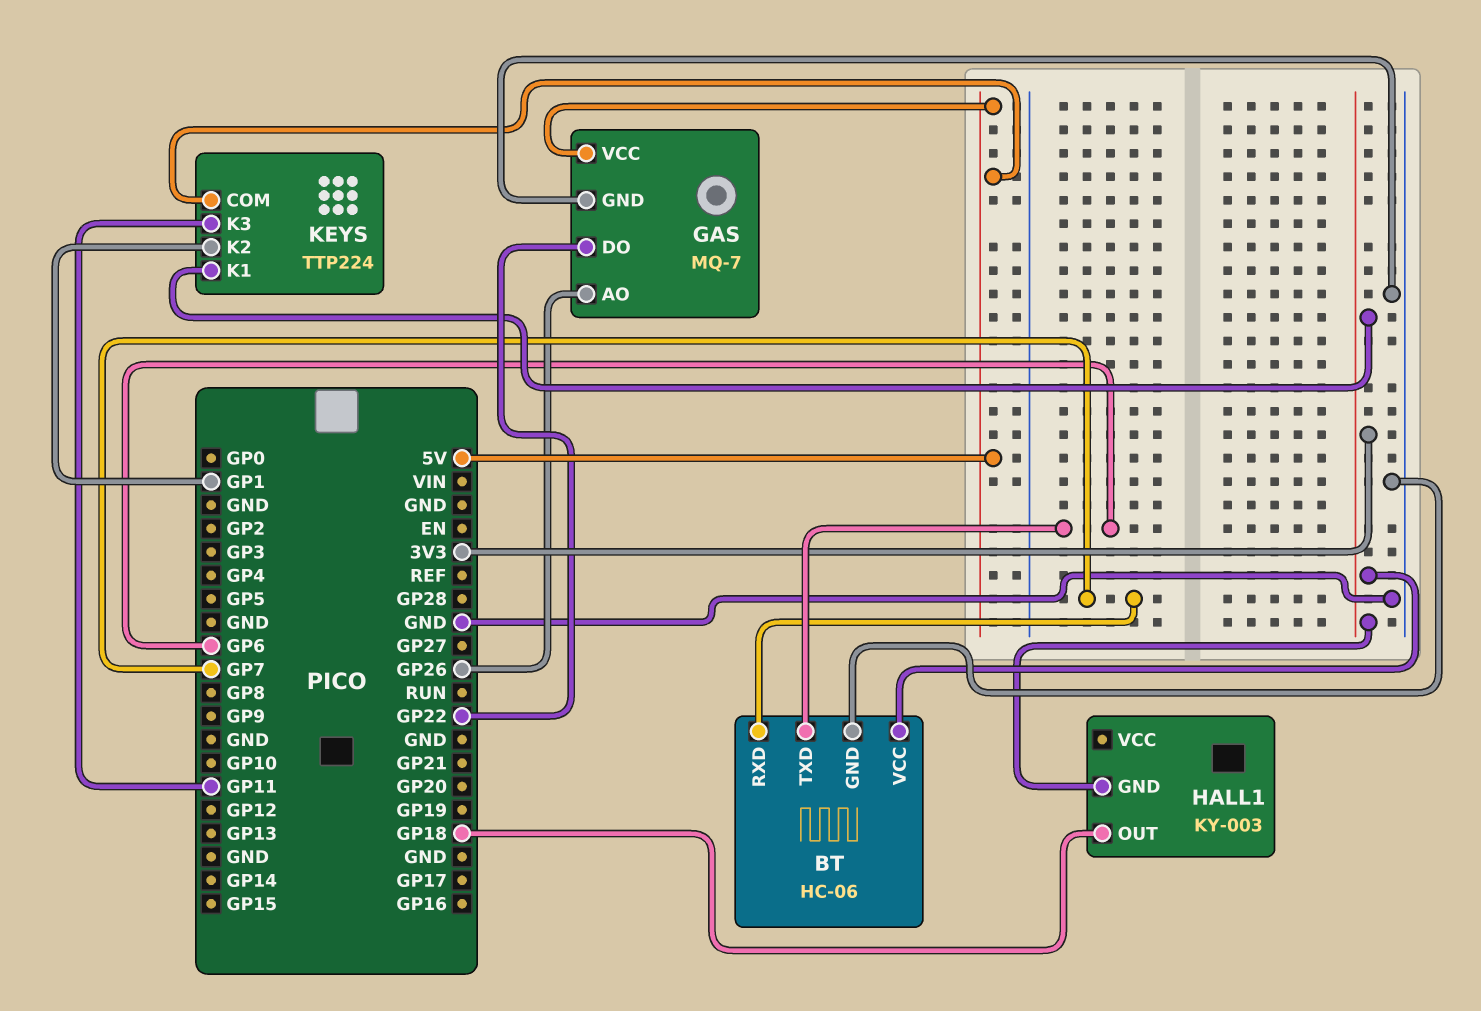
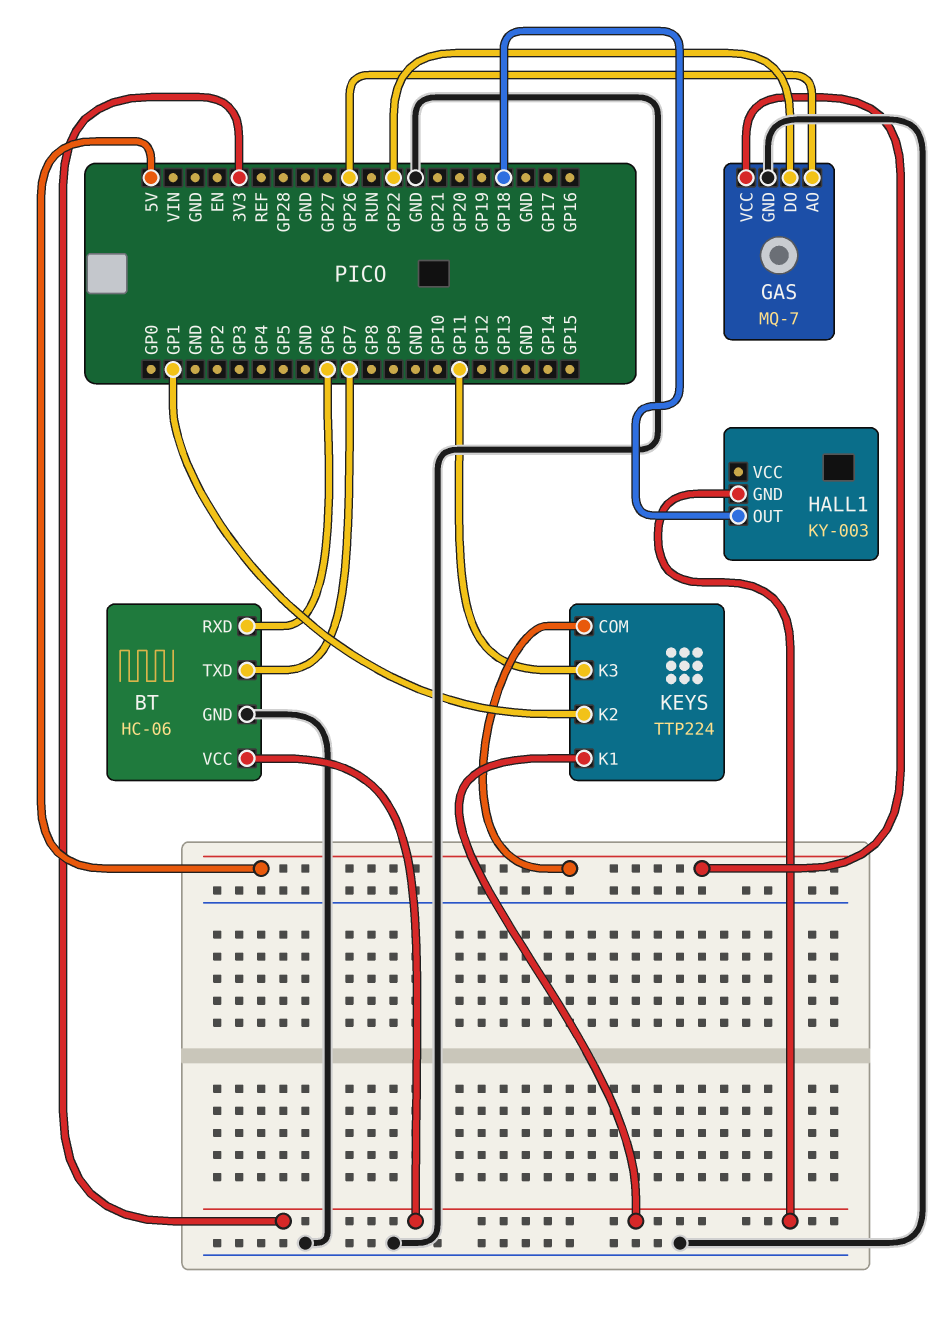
BT pin RXD: GP7 -> GP6
BT pin TXD: GP6 -> GP7

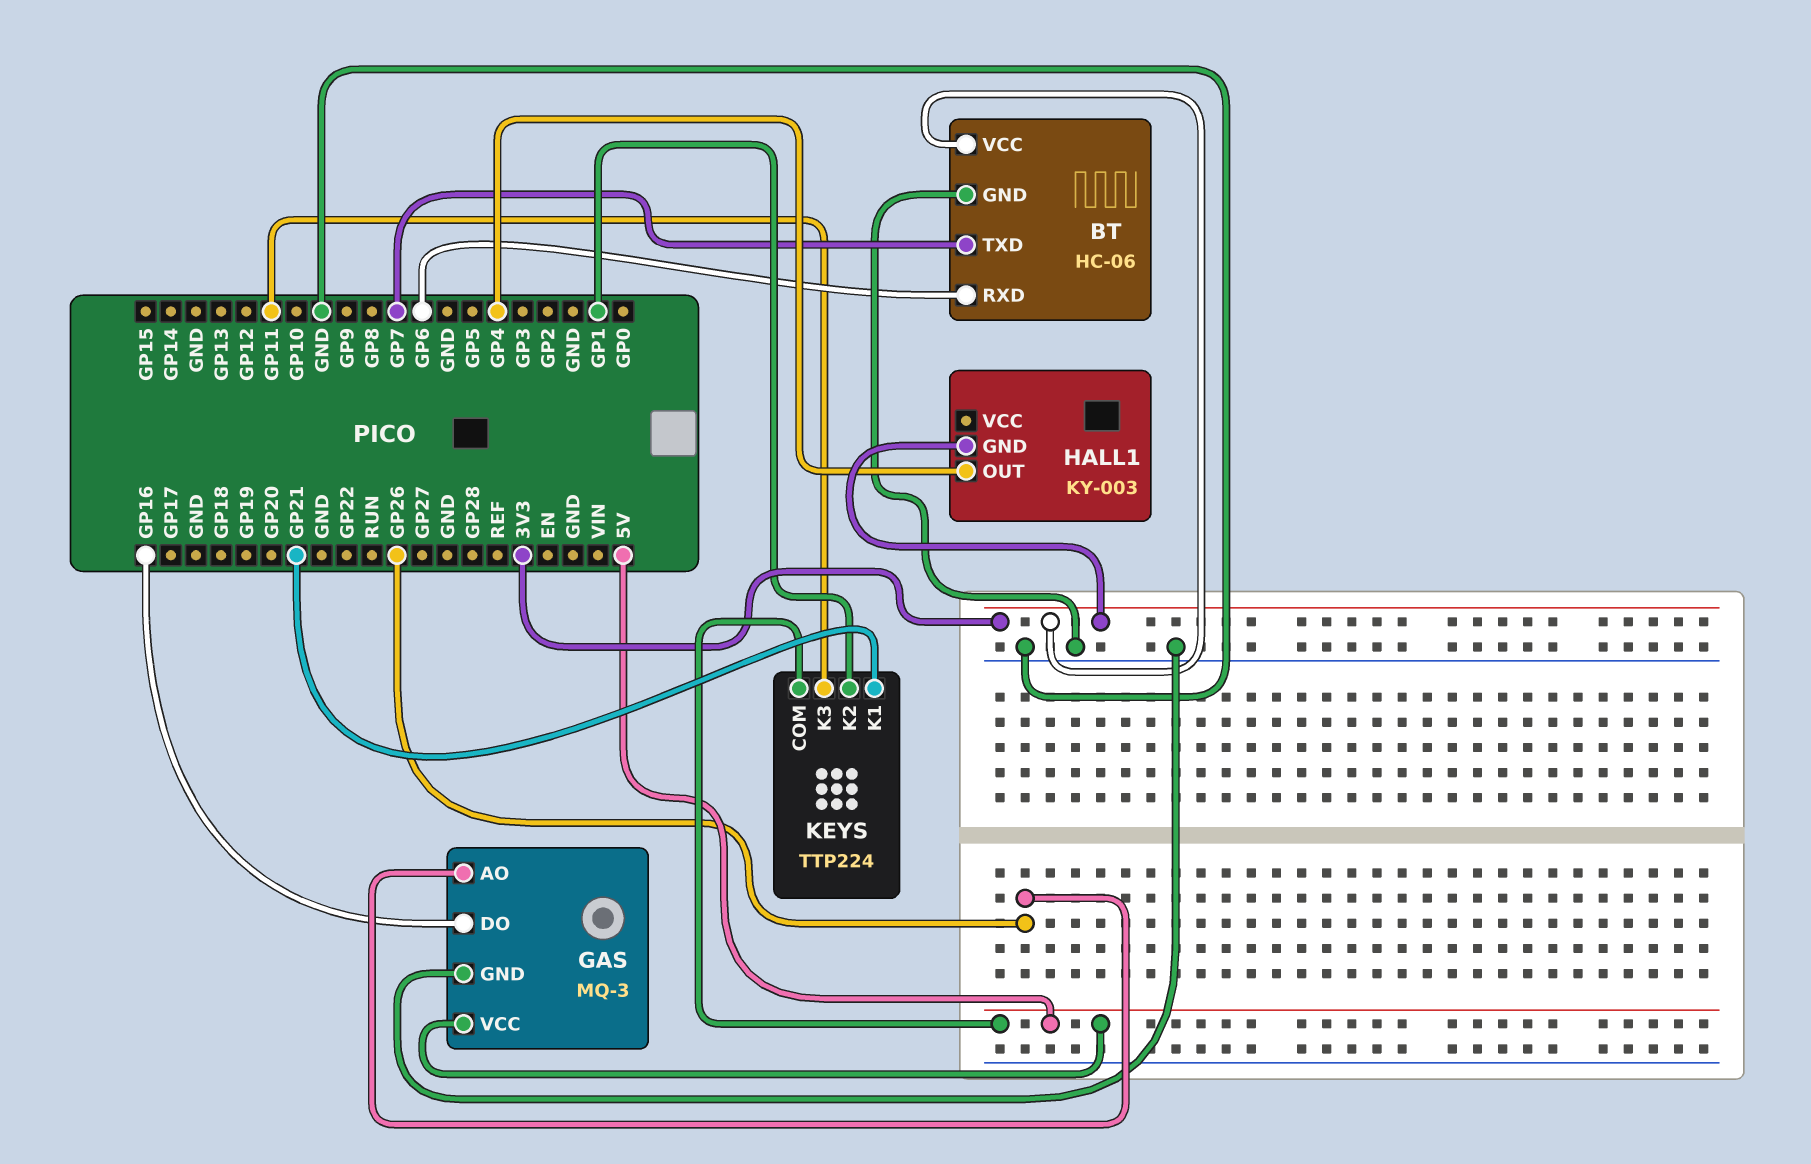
GAS: MQ-7 -> MQ-3
GAS pin DO: GP22 -> GP16
HALL1 pin OUT: GP18 -> GP4
KEYS pin K1: 3V3 -> GP21

